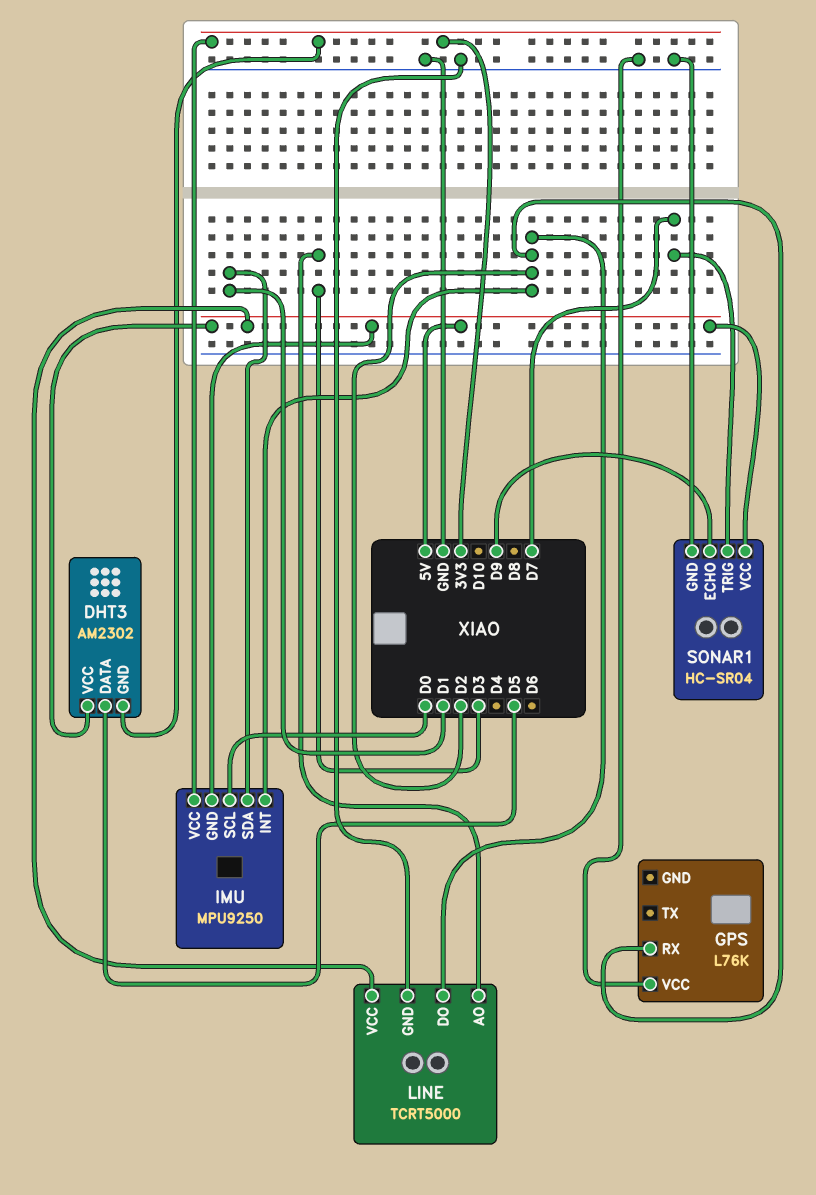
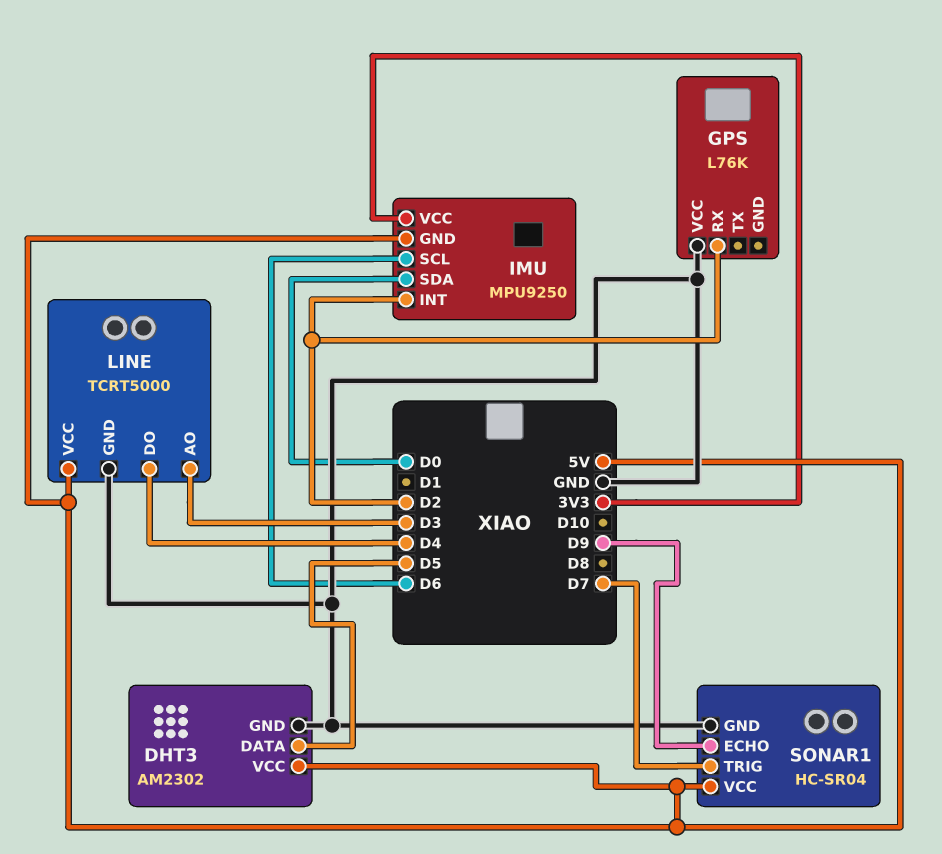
DHT3 pin GND: 3V3 -> GND
IMU pin SCL: D0 -> D6
IMU pin SDA: D1 -> D0
LINE pin DO: D2 -> D4

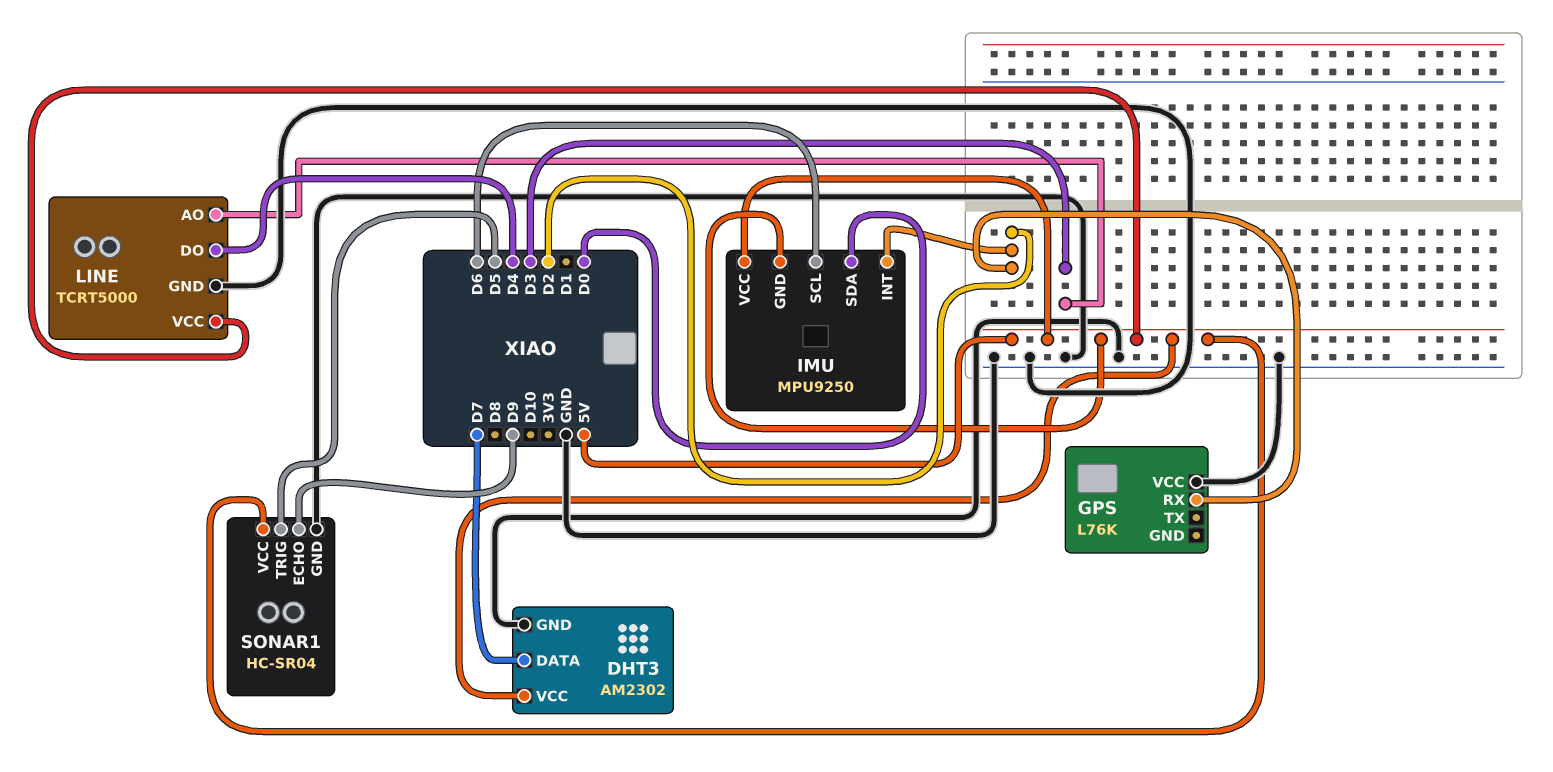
DHT3 pin DATA: D5 -> D7
IMU pin VCC: 3V3 -> 5V
SONAR1 pin TRIG: D7 -> D5

